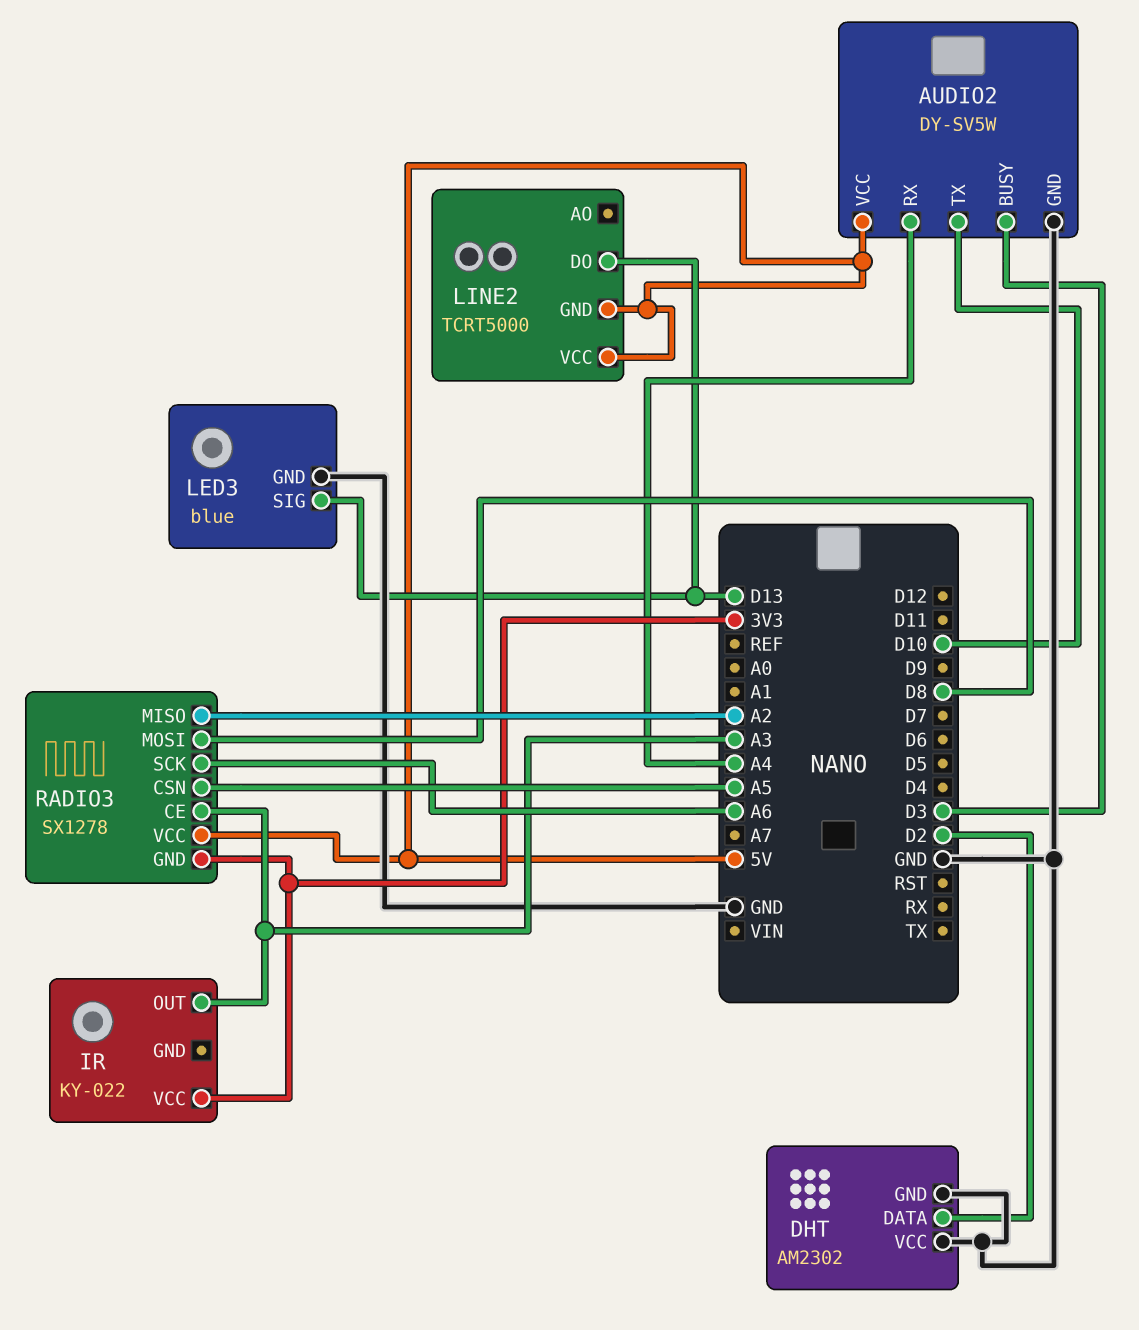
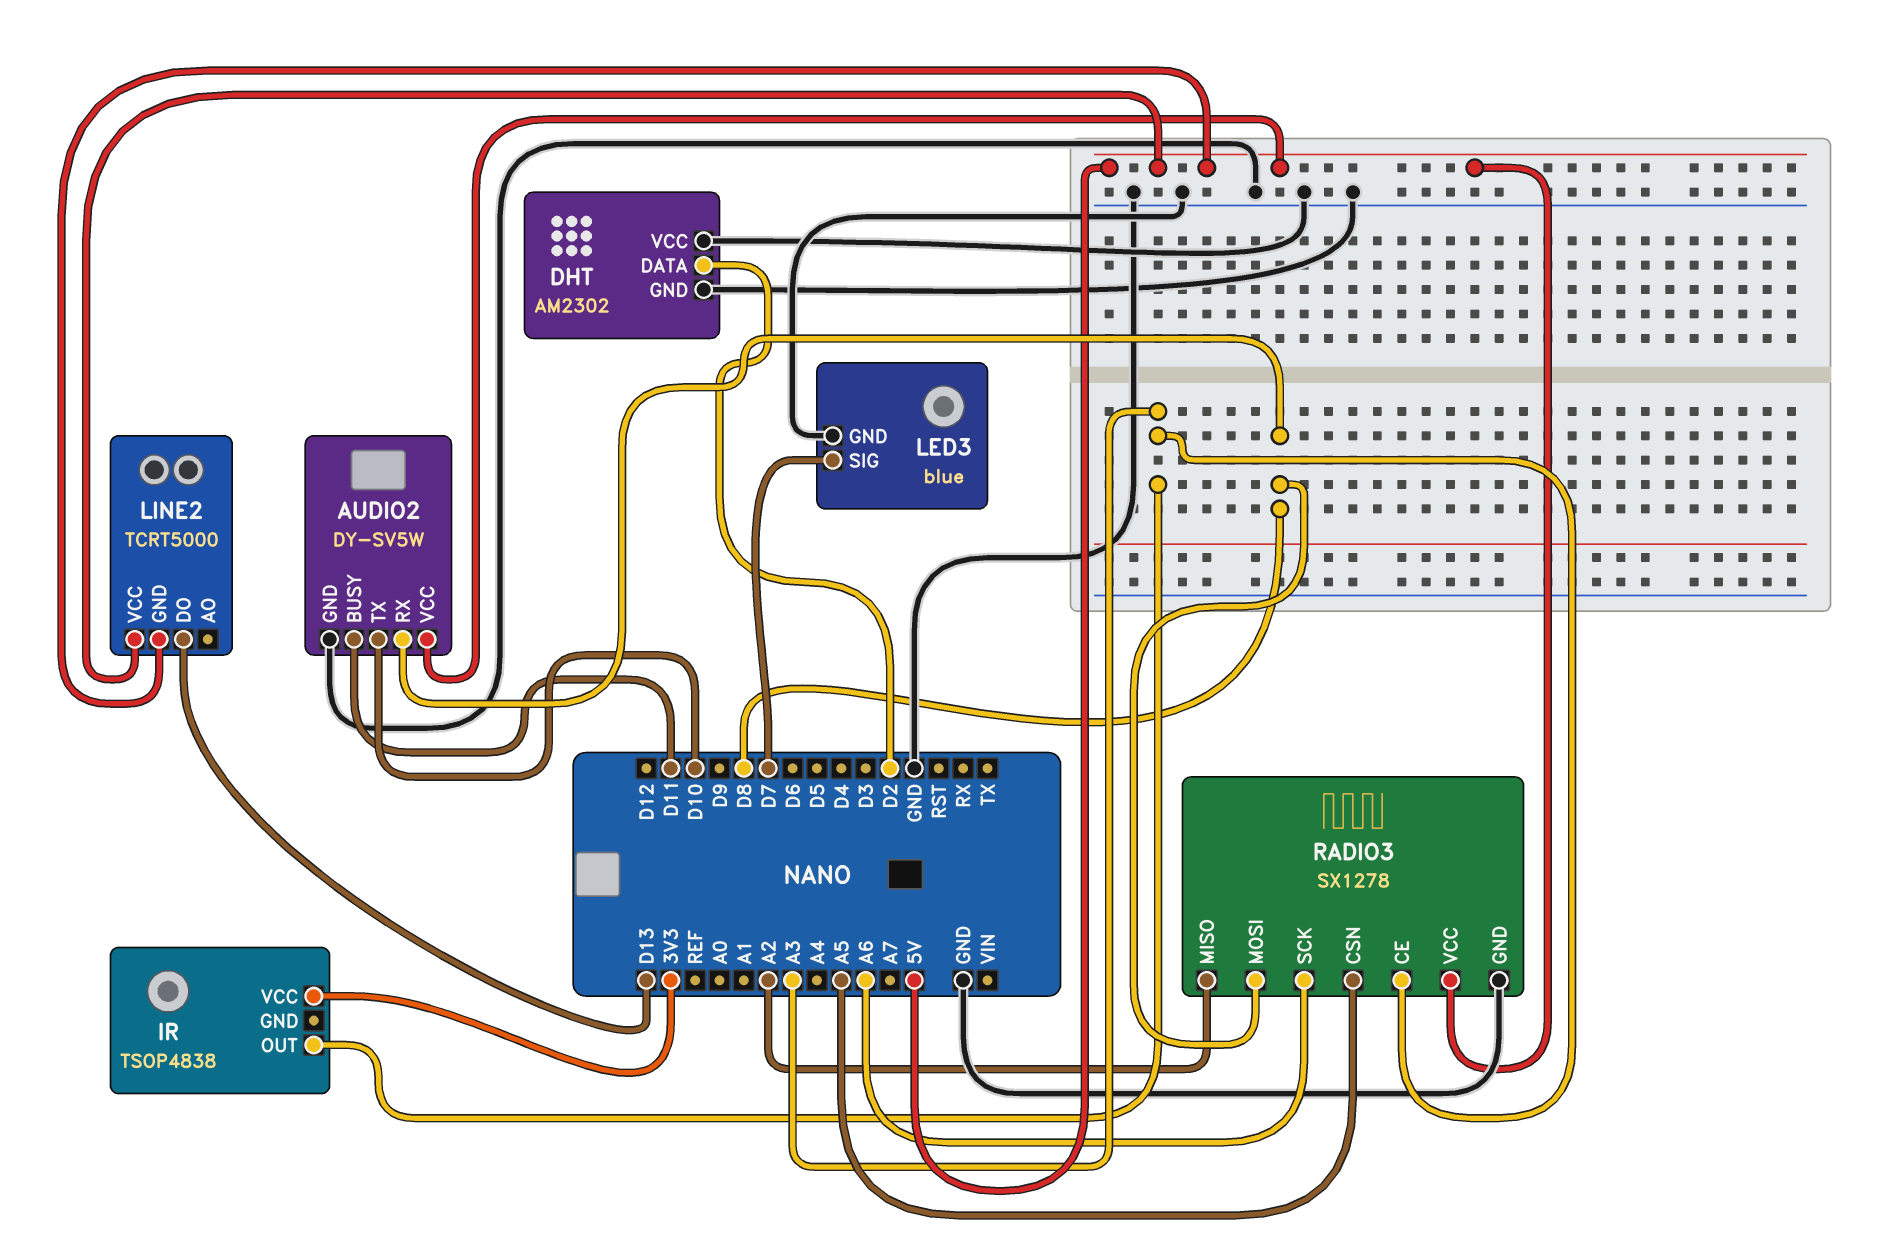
AUDIO2 pin BUSY: D3 -> D11
AUDIO2 pin RX: A4 -> D8
IR: KY-022 -> TSOP4838
LED3 pin SIG: D13 -> D7
RADIO3 pin GND: 3V3 -> GND

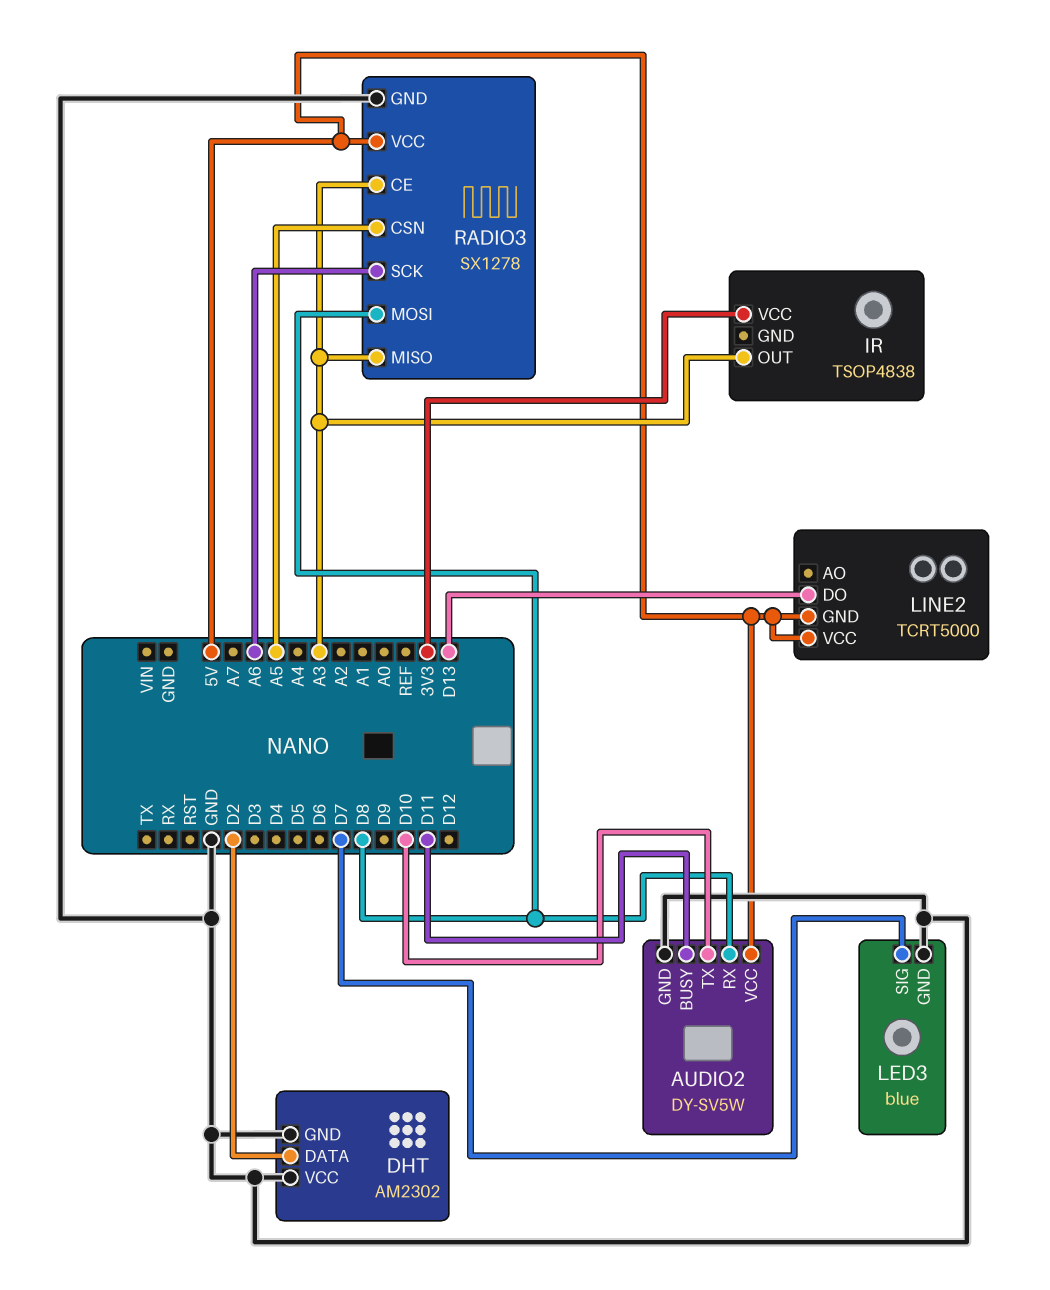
RADIO3 pin MISO: A2 -> A3

